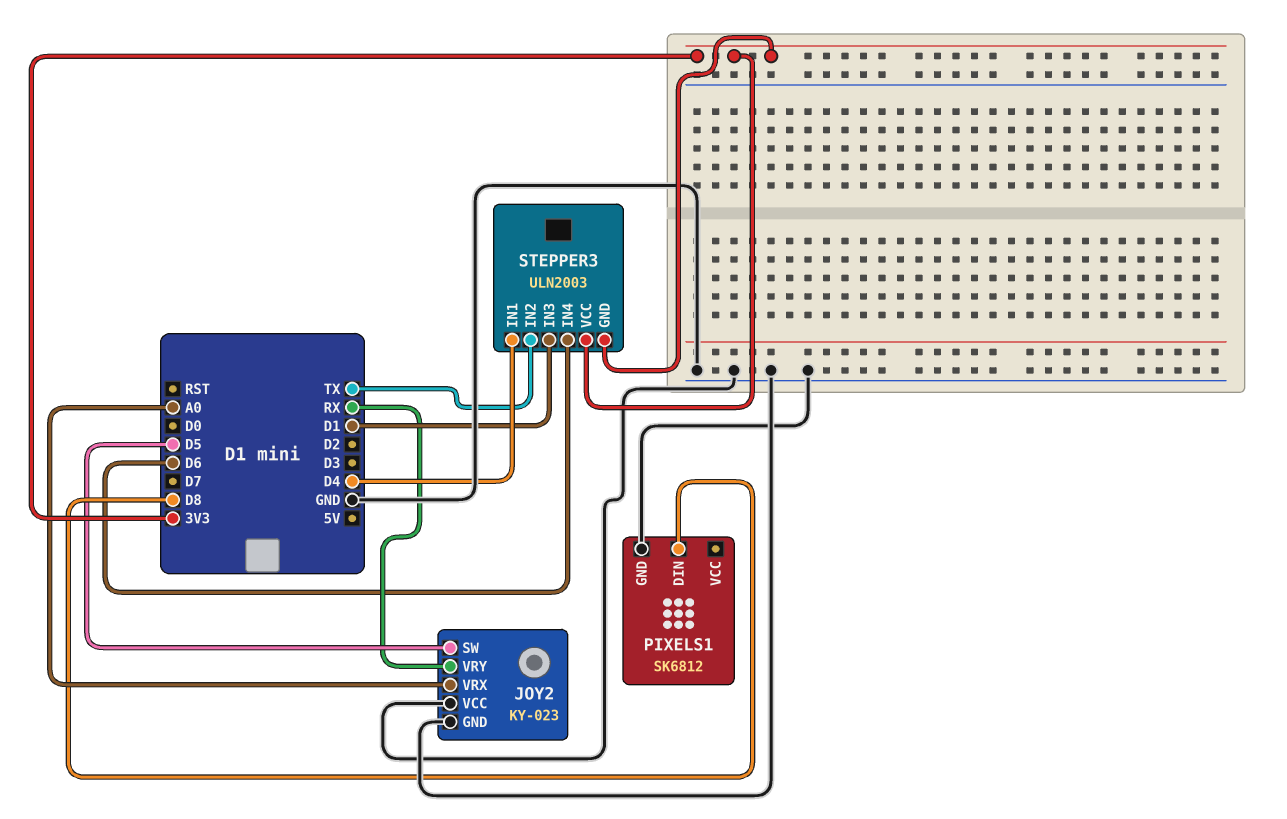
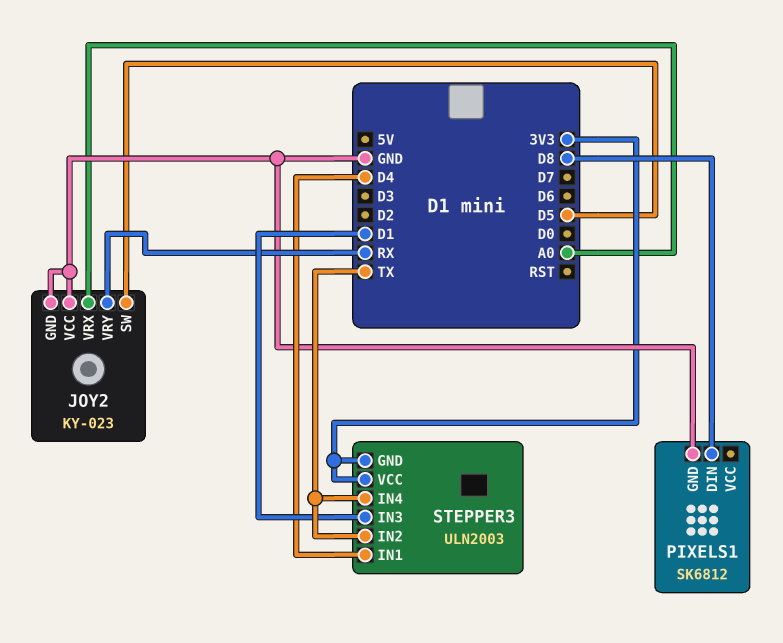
STEPPER3 pin IN4: D6 -> TX

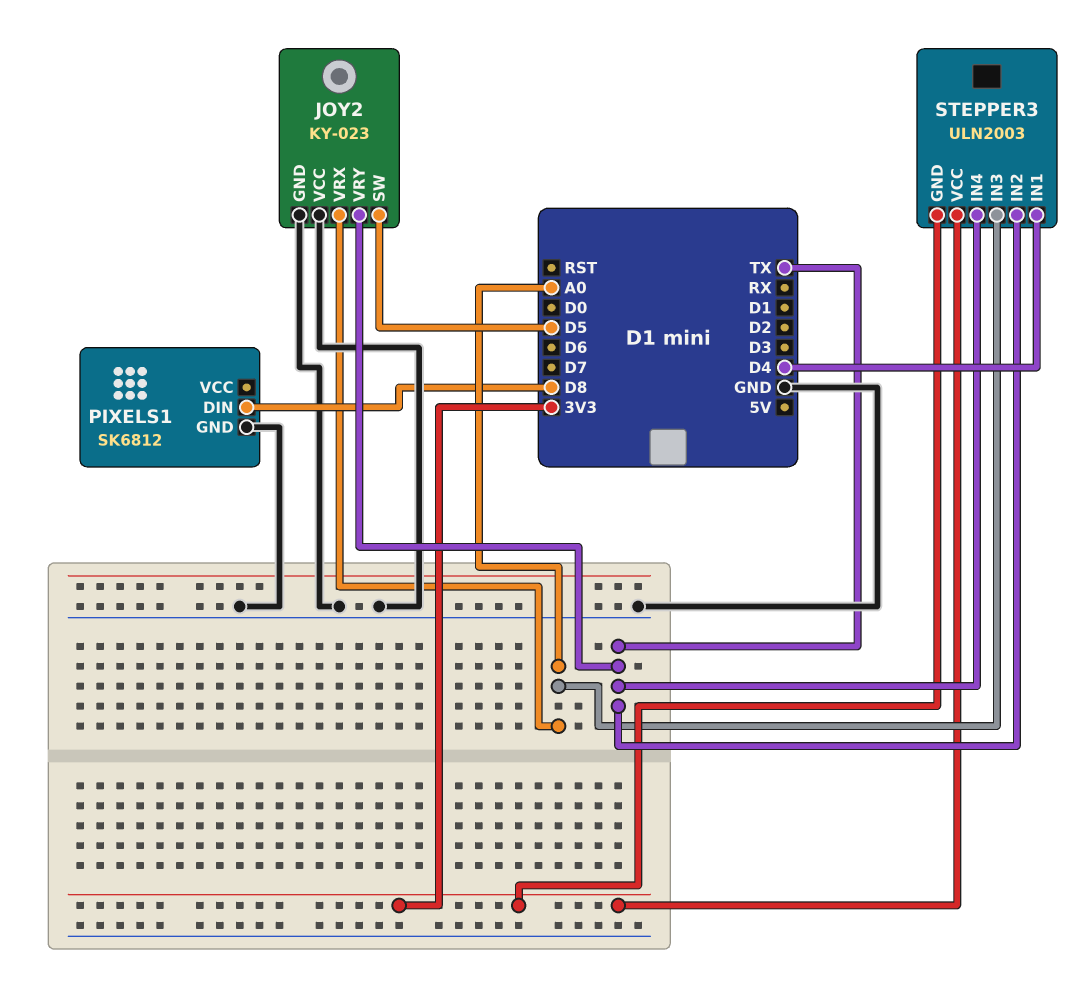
JOY2 pin VRY: RX -> TX
STEPPER3 pin IN3: D1 -> A0

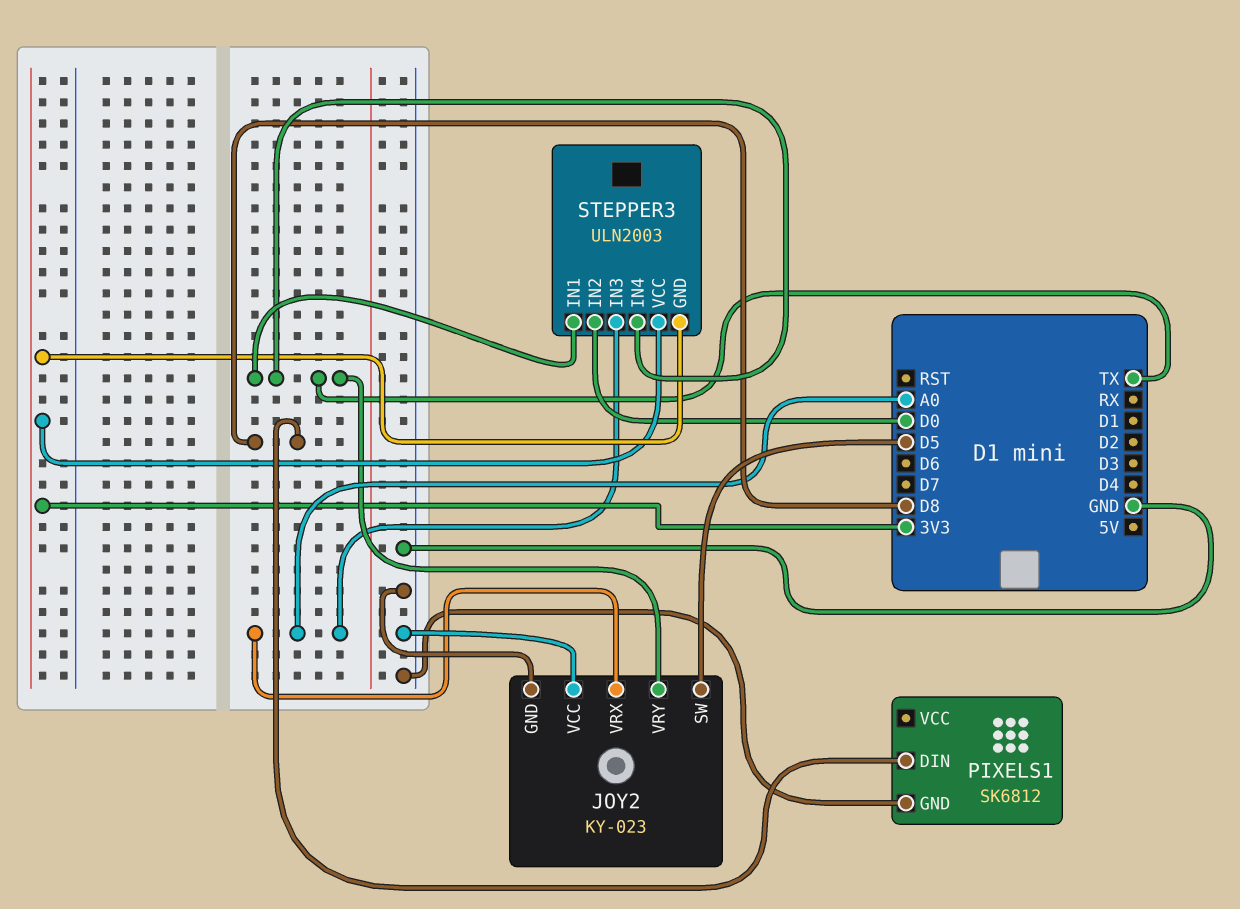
STEPPER3 pin IN1: D4 -> TX
STEPPER3 pin IN2: TX -> D0

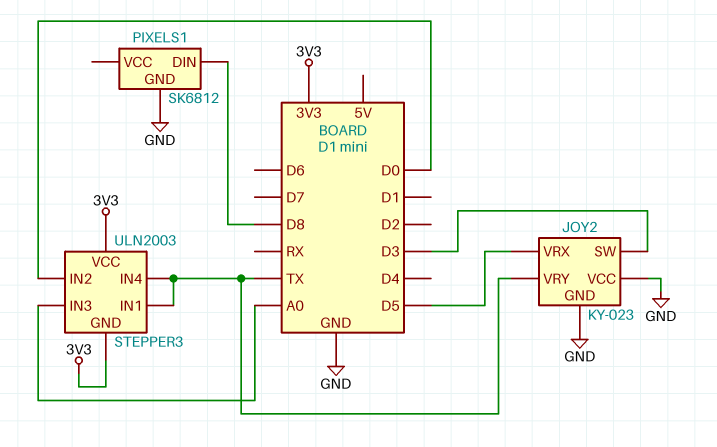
JOY2 pin SW: D5 -> D3
JOY2 pin VRX: A0 -> D5

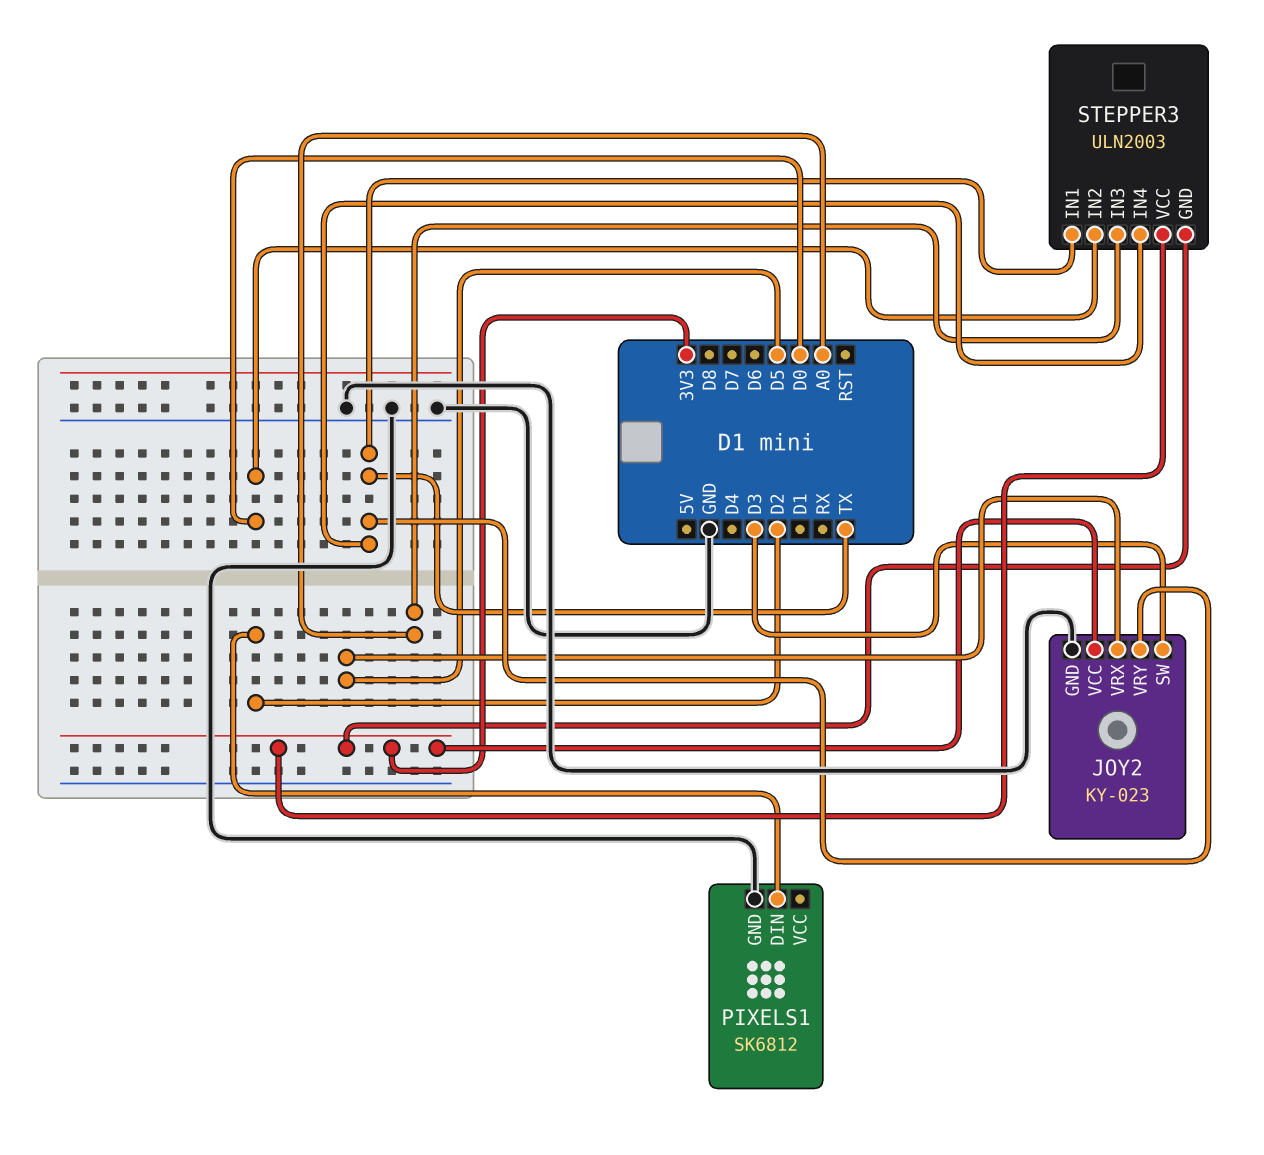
JOY2 pin VCC: GND -> 3V3
PIXELS1 pin DIN: D8 -> D2

